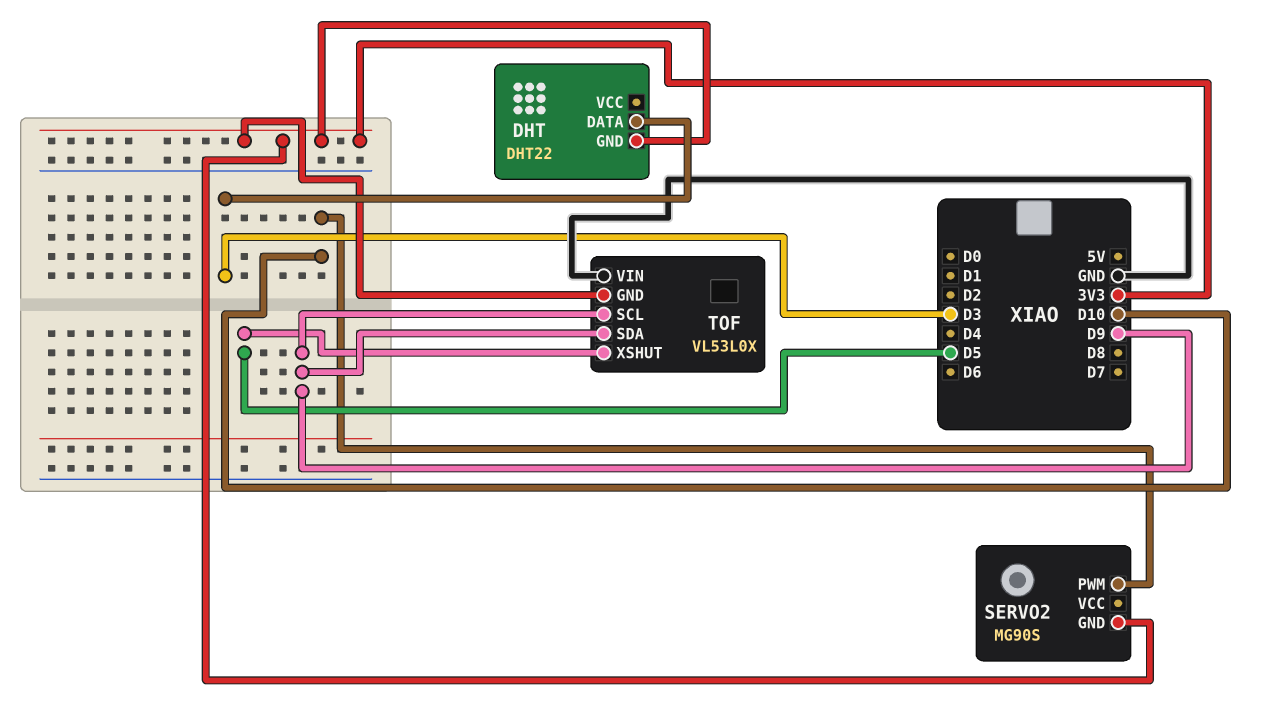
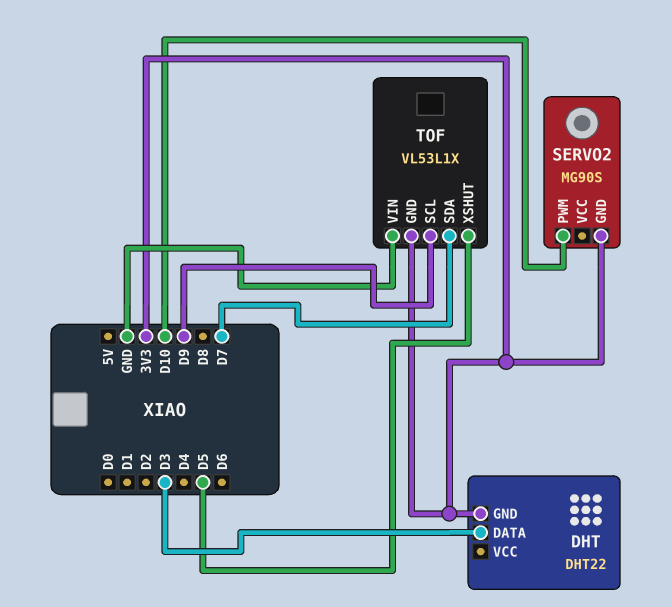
TOF: VL53L0X -> VL53L1X
TOF pin SDA: D9 -> D7

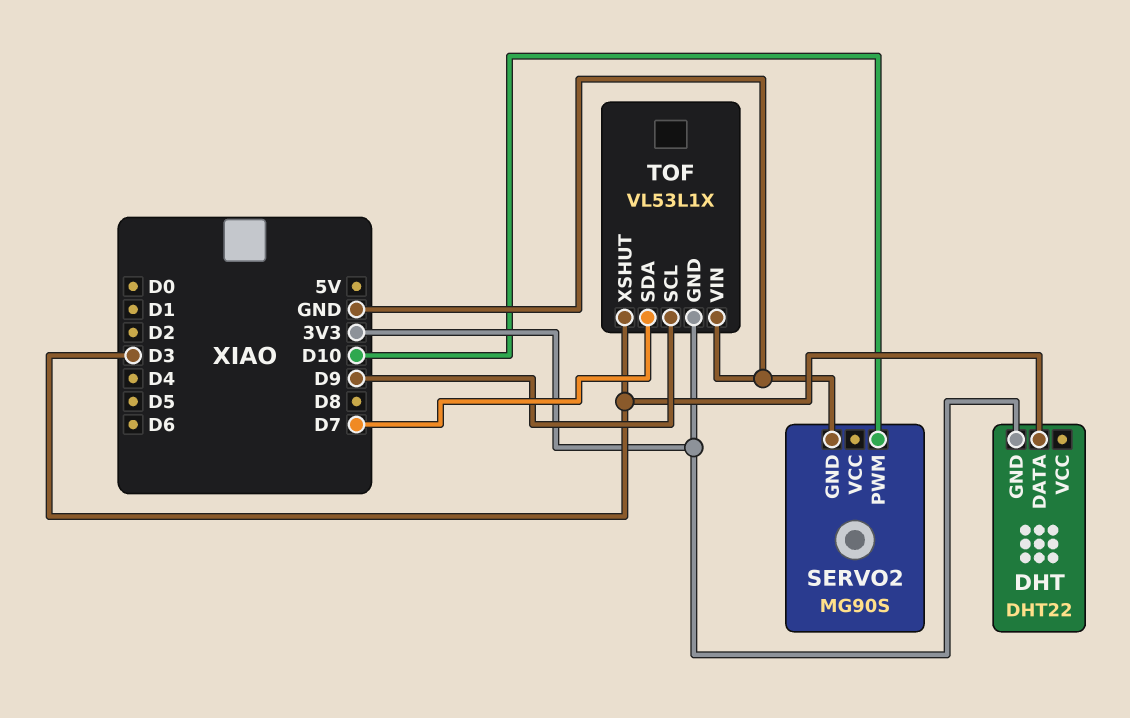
SERVO2 pin GND: 3V3 -> GND
TOF pin XSHUT: D5 -> D3

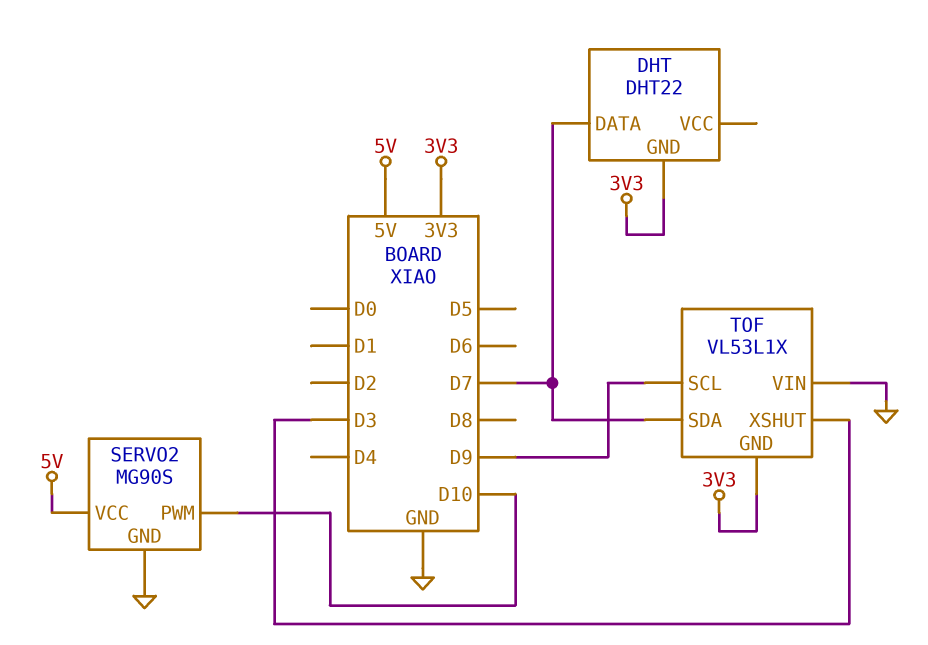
DHT pin DATA: D3 -> D7
SERVO2 pin VCC: none -> 5V

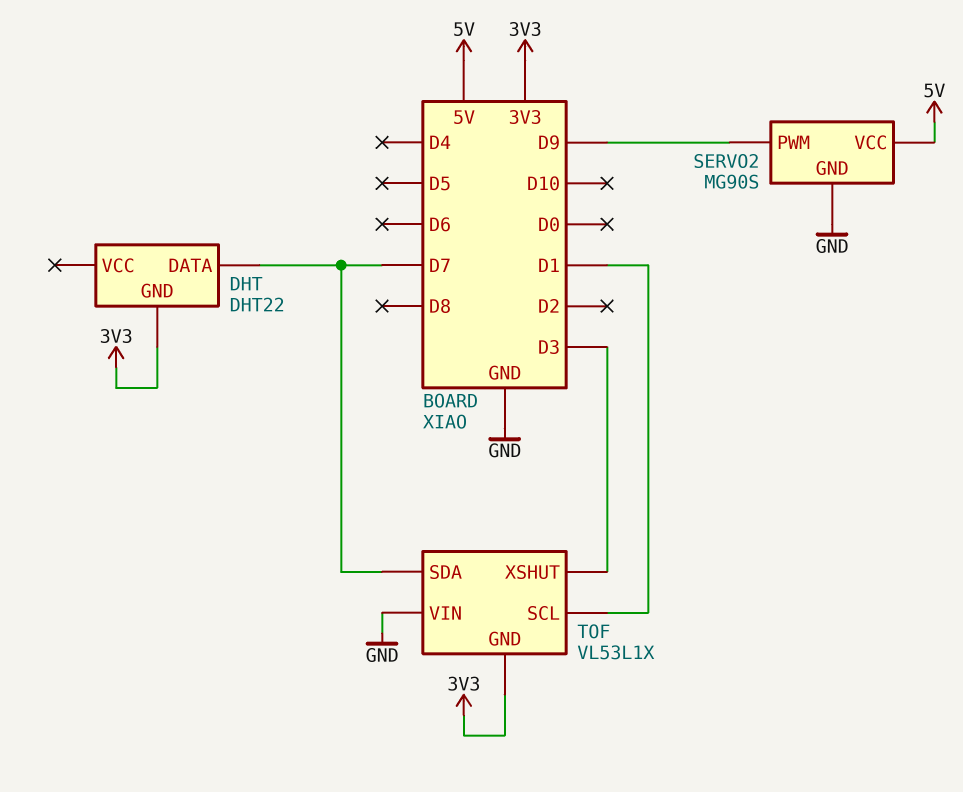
SERVO2 pin PWM: D10 -> D9
TOF pin SCL: D9 -> D1

